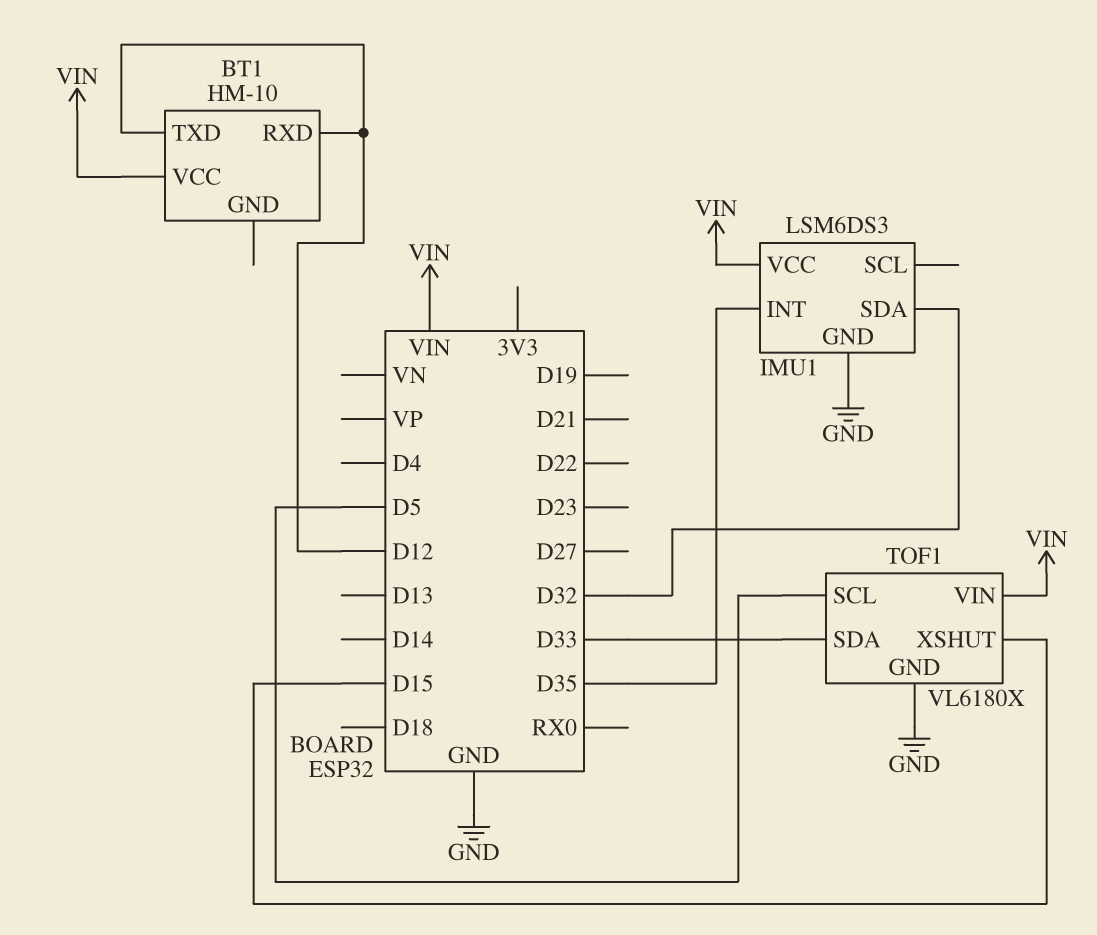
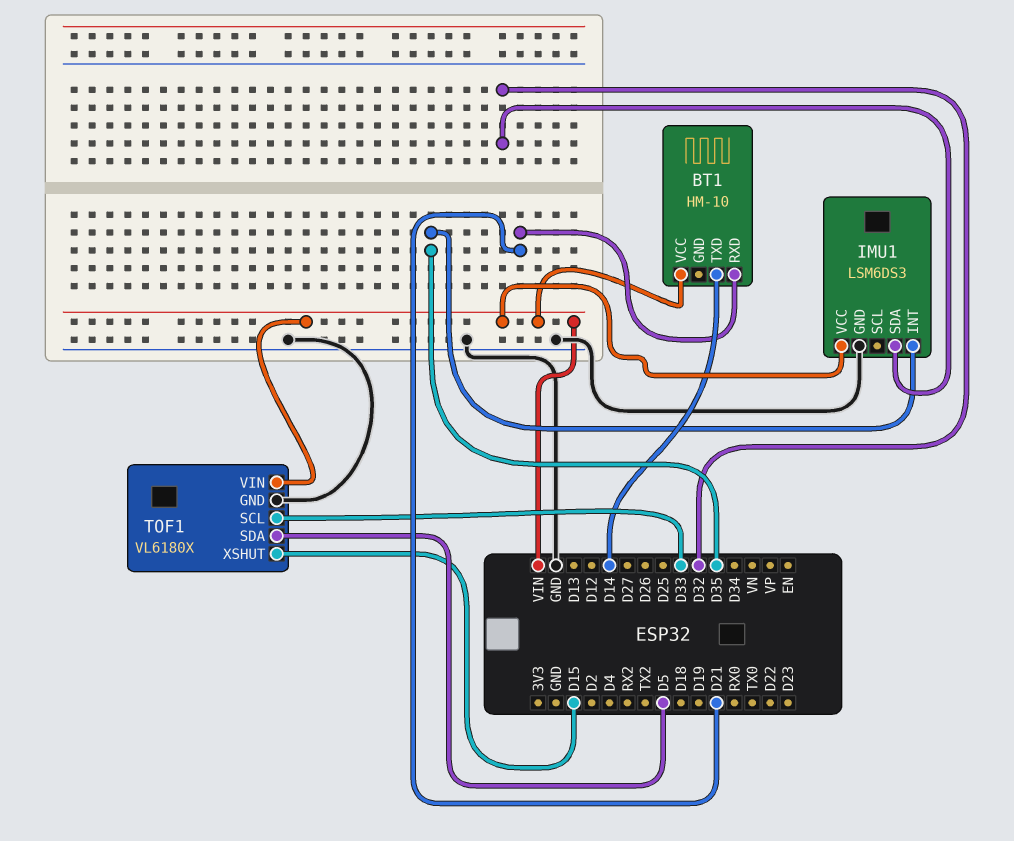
BT1 pin RXD: D12 -> D21
BT1 pin TXD: D12 -> D14
TOF1 pin SCL: D5 -> D33
TOF1 pin SDA: D33 -> D5

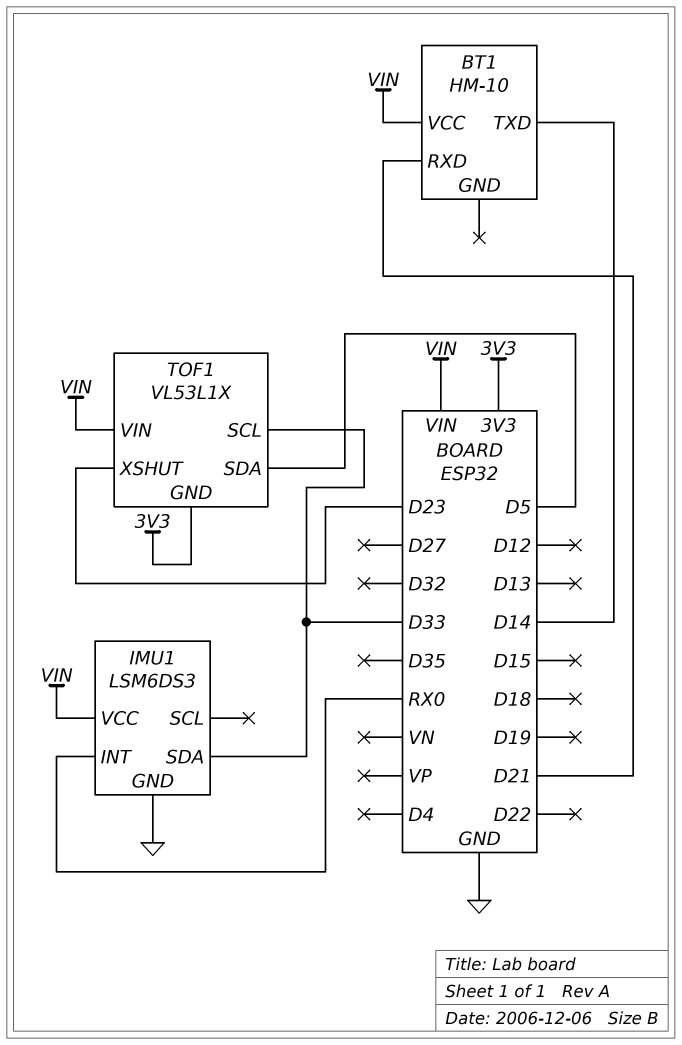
IMU1 pin INT: D35 -> RX0
IMU1 pin SDA: D32 -> D33
TOF1: VL6180X -> VL53L1X
TOF1 pin GND: GND -> 3V3
TOF1 pin XSHUT: D15 -> D23

